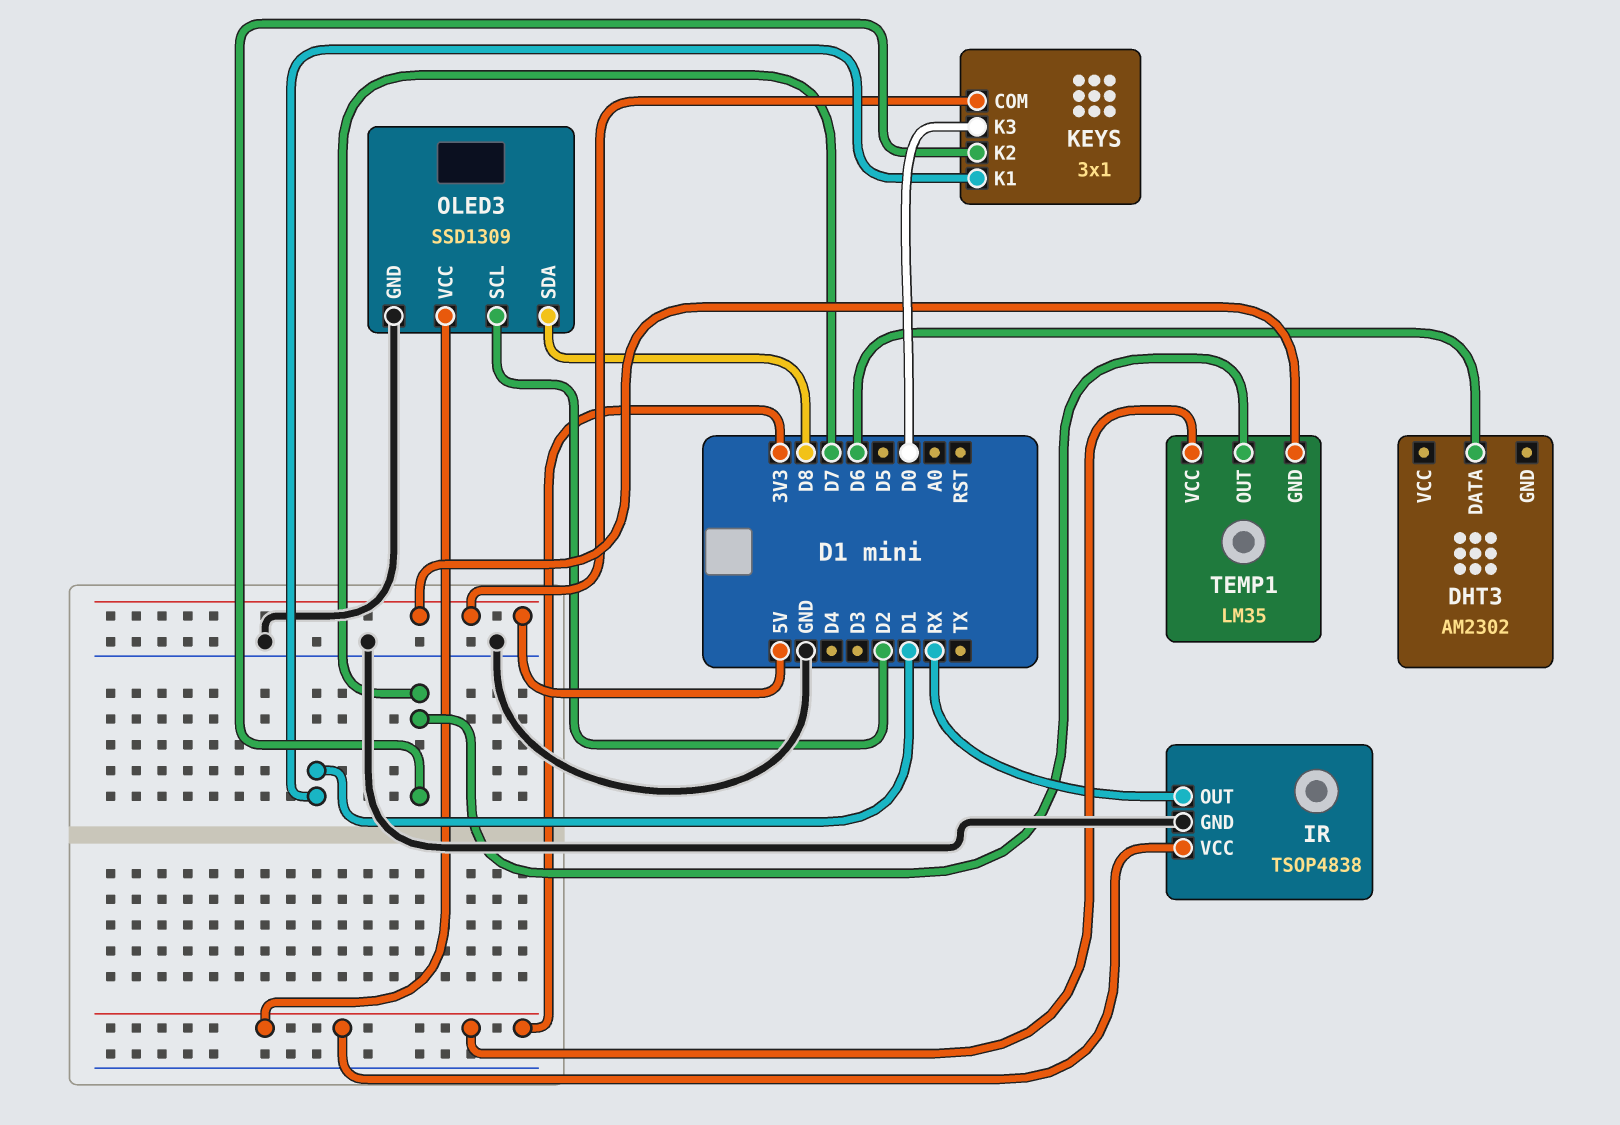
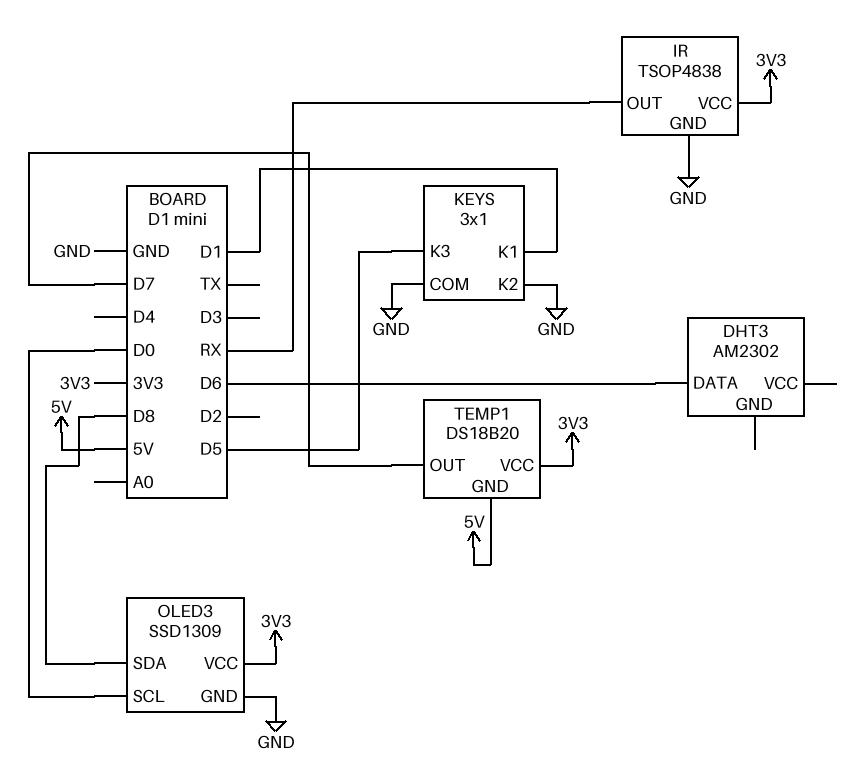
KEYS pin COM: 5V -> GND
KEYS pin K2: D7 -> GND
KEYS pin K3: D0 -> D5
OLED3 pin SCL: D2 -> D0
TEMP1: LM35 -> DS18B20

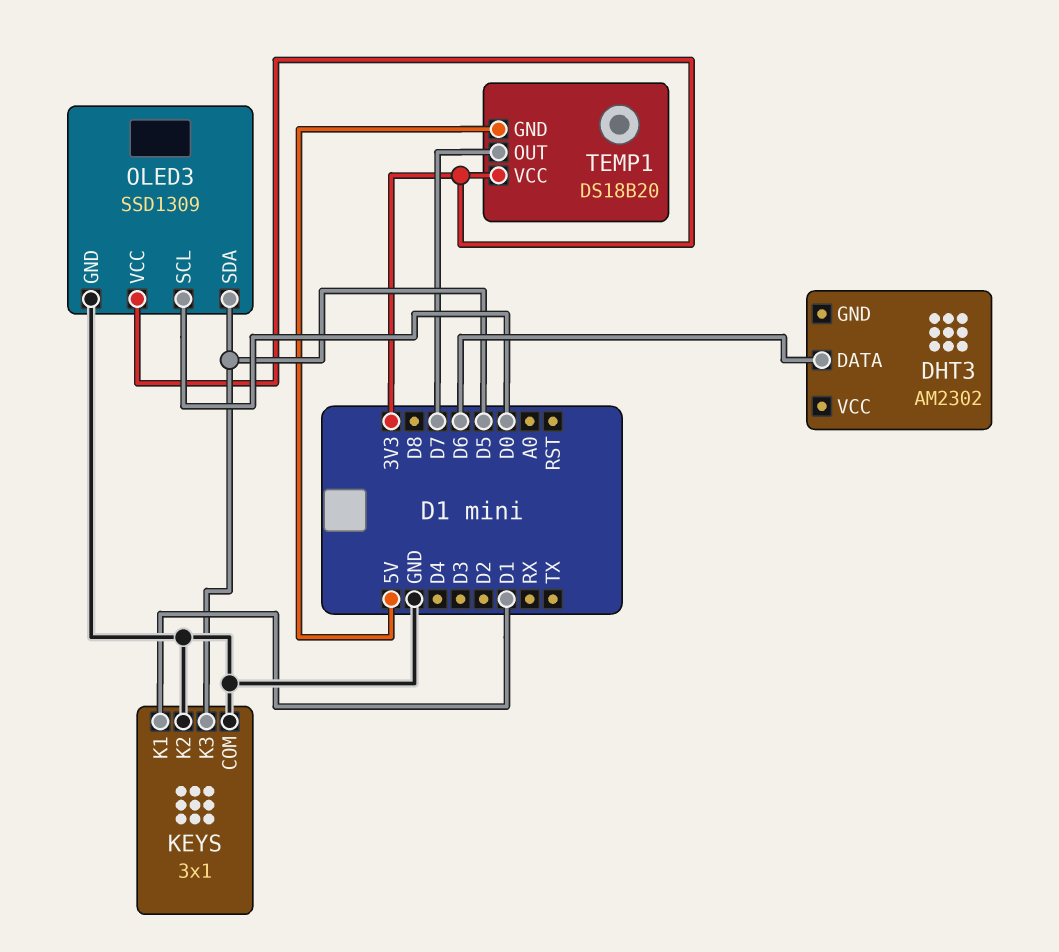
IR: TSOP4838 -> none
IR pin GND: GND -> none
IR pin OUT: RX -> none
IR pin VCC: 3V3 -> none
OLED3 pin SDA: D8 -> D5

